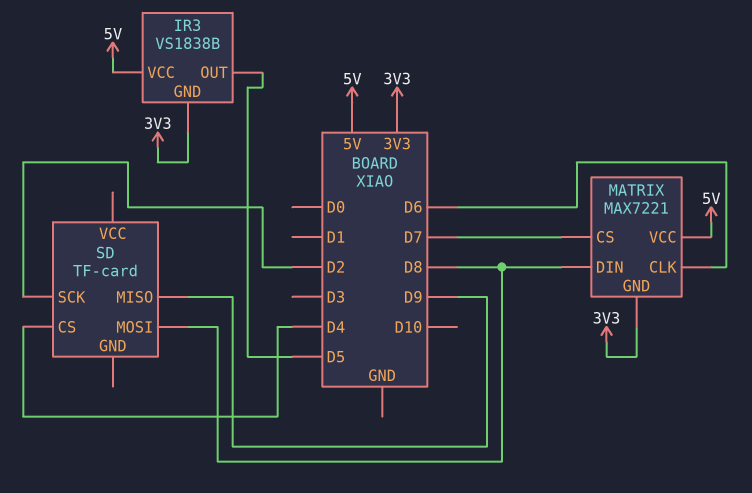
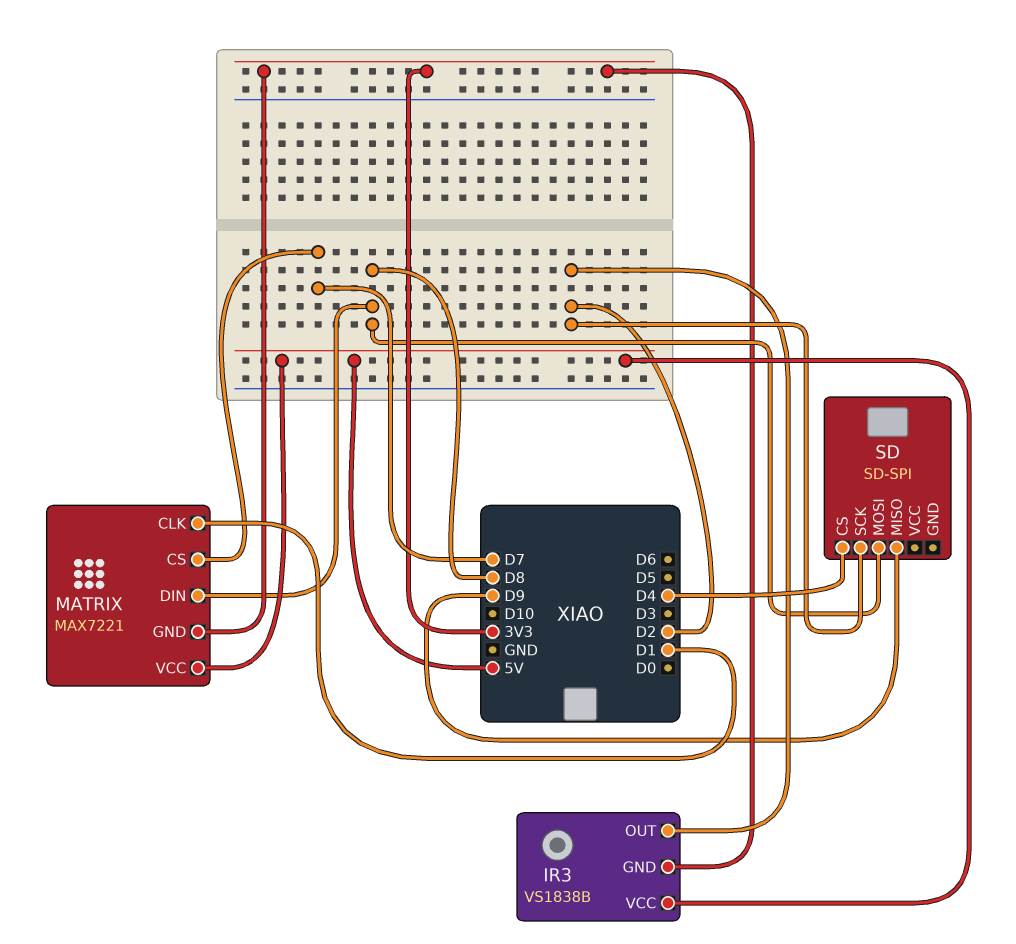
IR3 pin OUT: D5 -> D2
MATRIX pin CLK: D6 -> D1
SD: TF-card -> SD-SPI

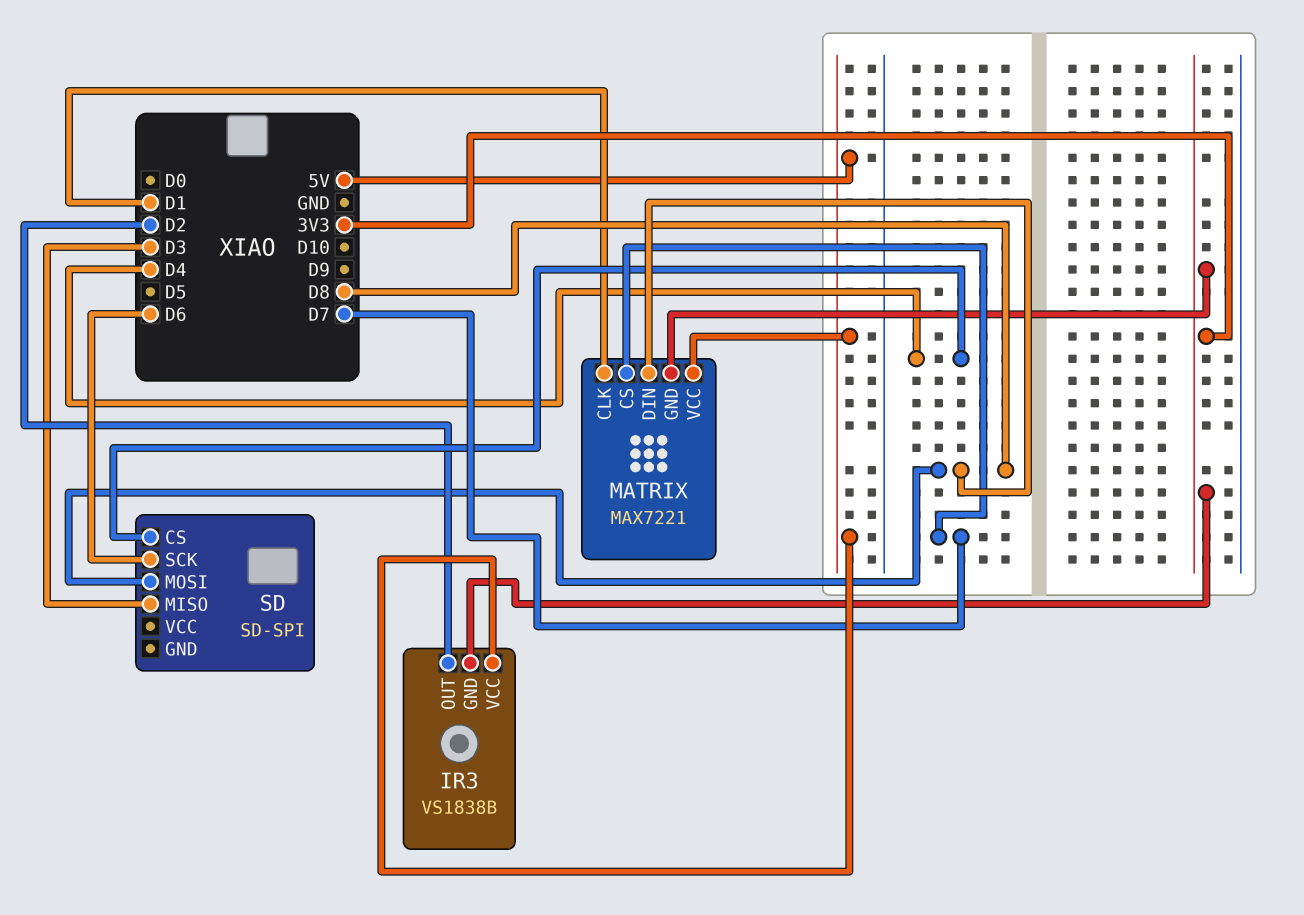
SD pin MISO: D9 -> D3
SD pin SCK: D2 -> D6

